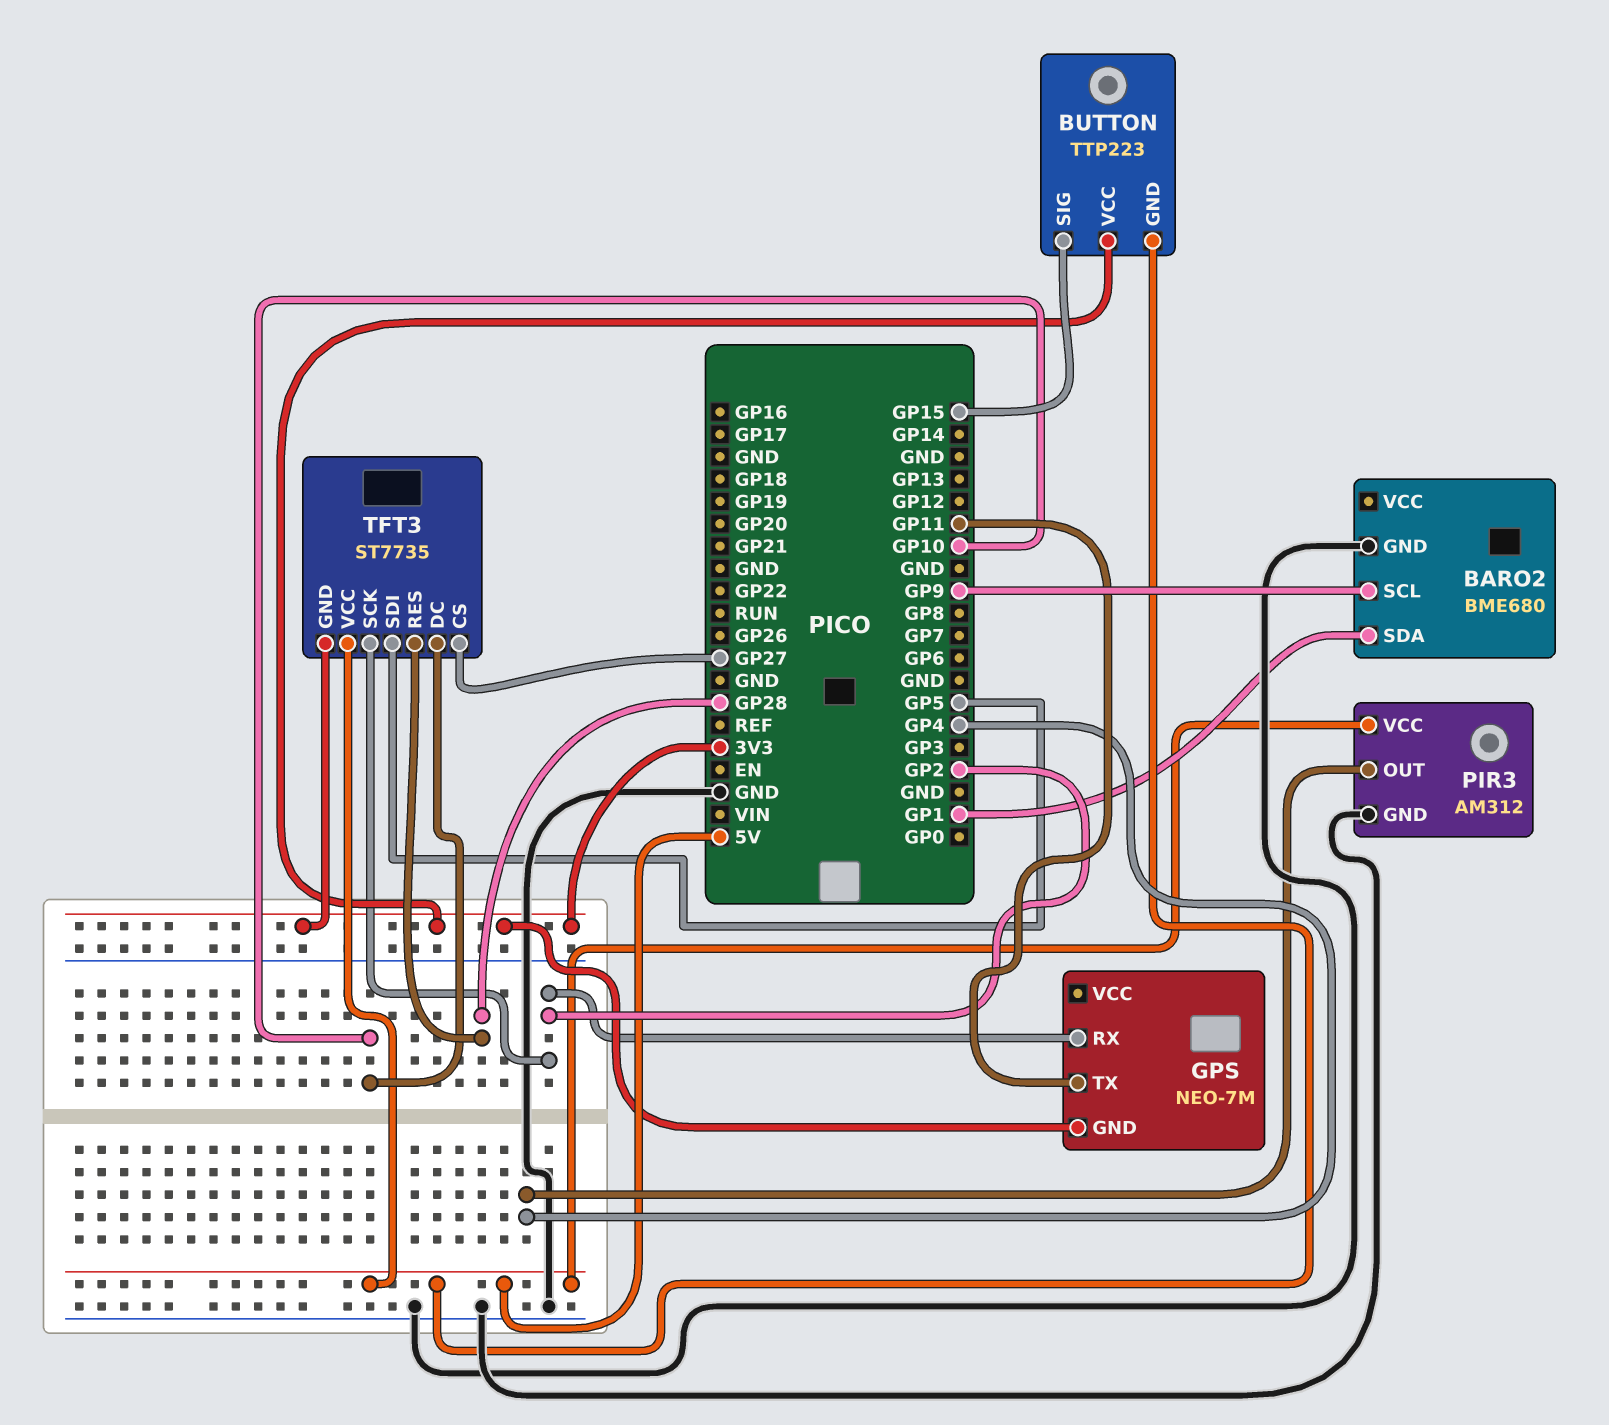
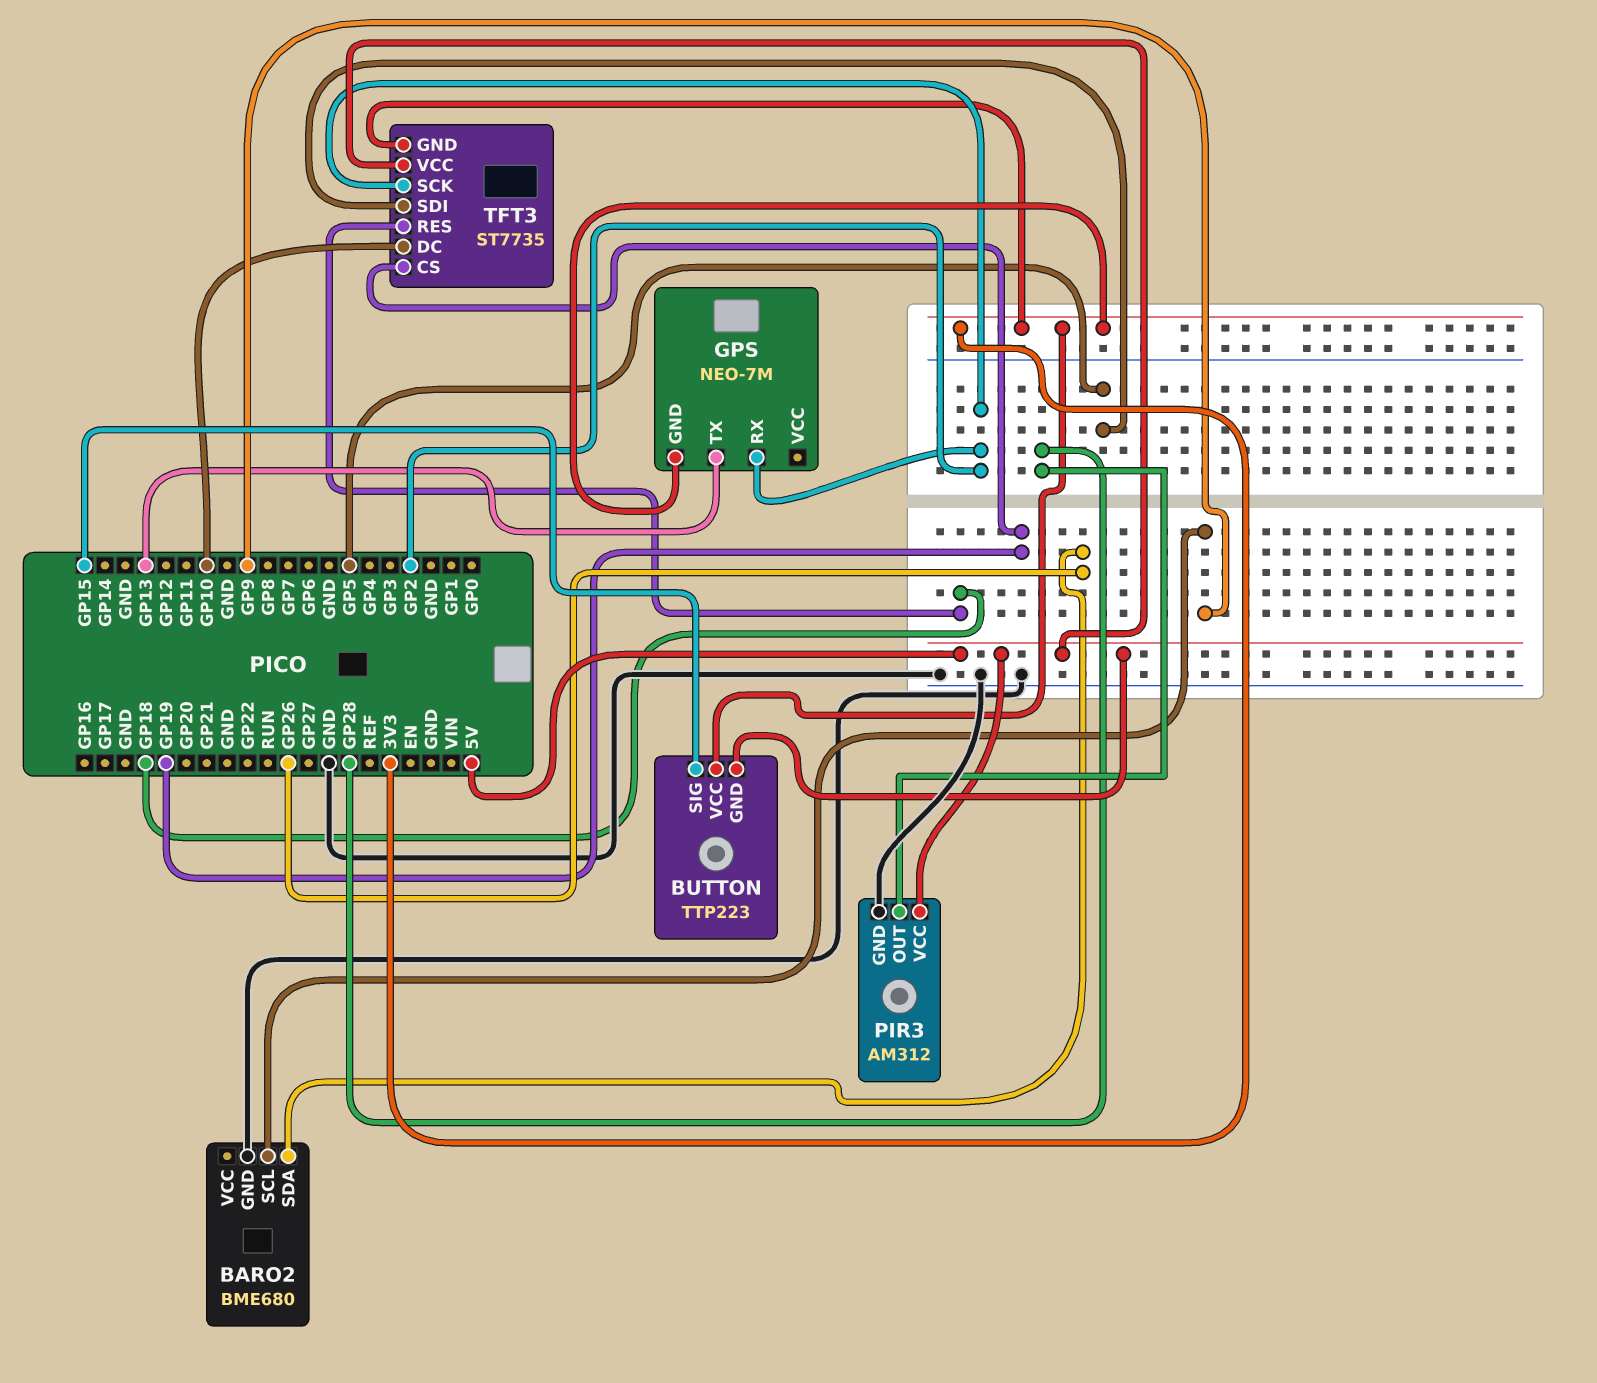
BARO2 pin SDA: GP1 -> GP26
GPS pin TX: GP11 -> GP13
PIR3 pin OUT: GP4 -> GP28
TFT3 pin CS: GP27 -> GP19
TFT3 pin RES: GP28 -> GP18

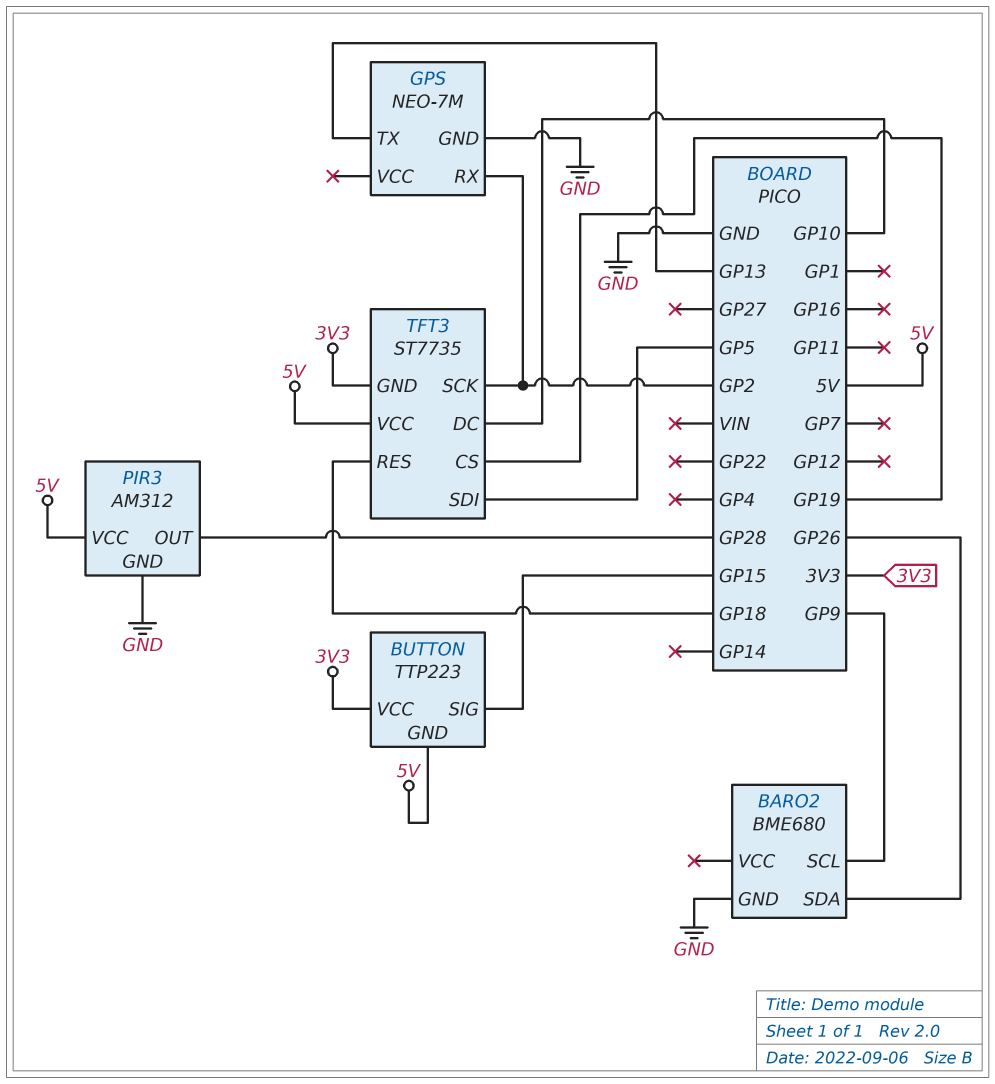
GPS pin GND: 3V3 -> GND

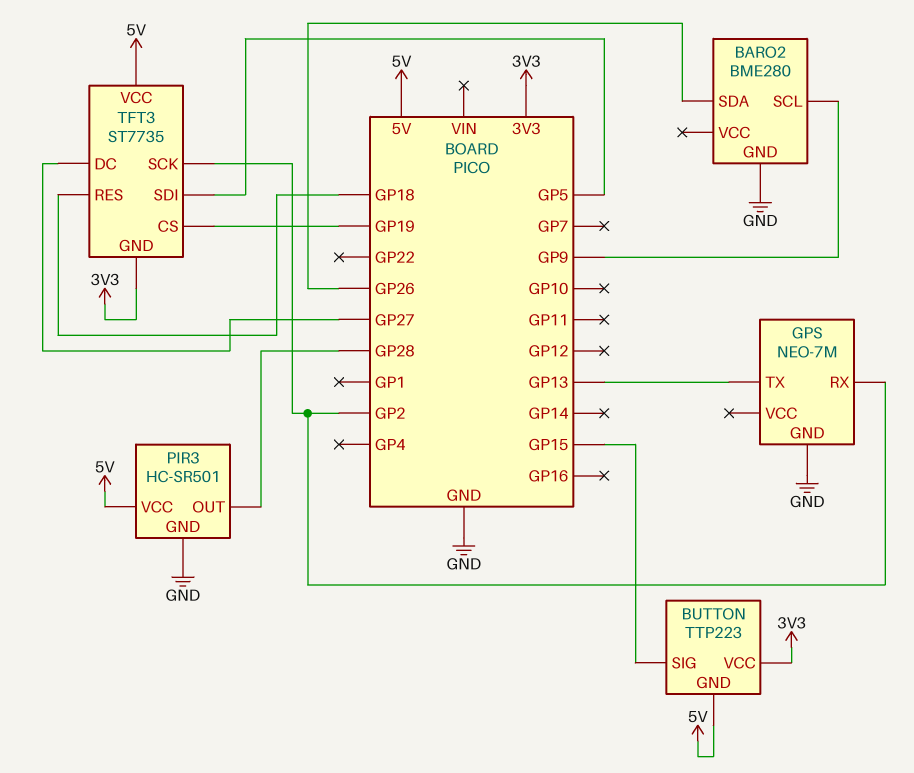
BARO2: BME680 -> BME280
PIR3: AM312 -> HC-SR501
TFT3 pin DC: GP10 -> GP27

